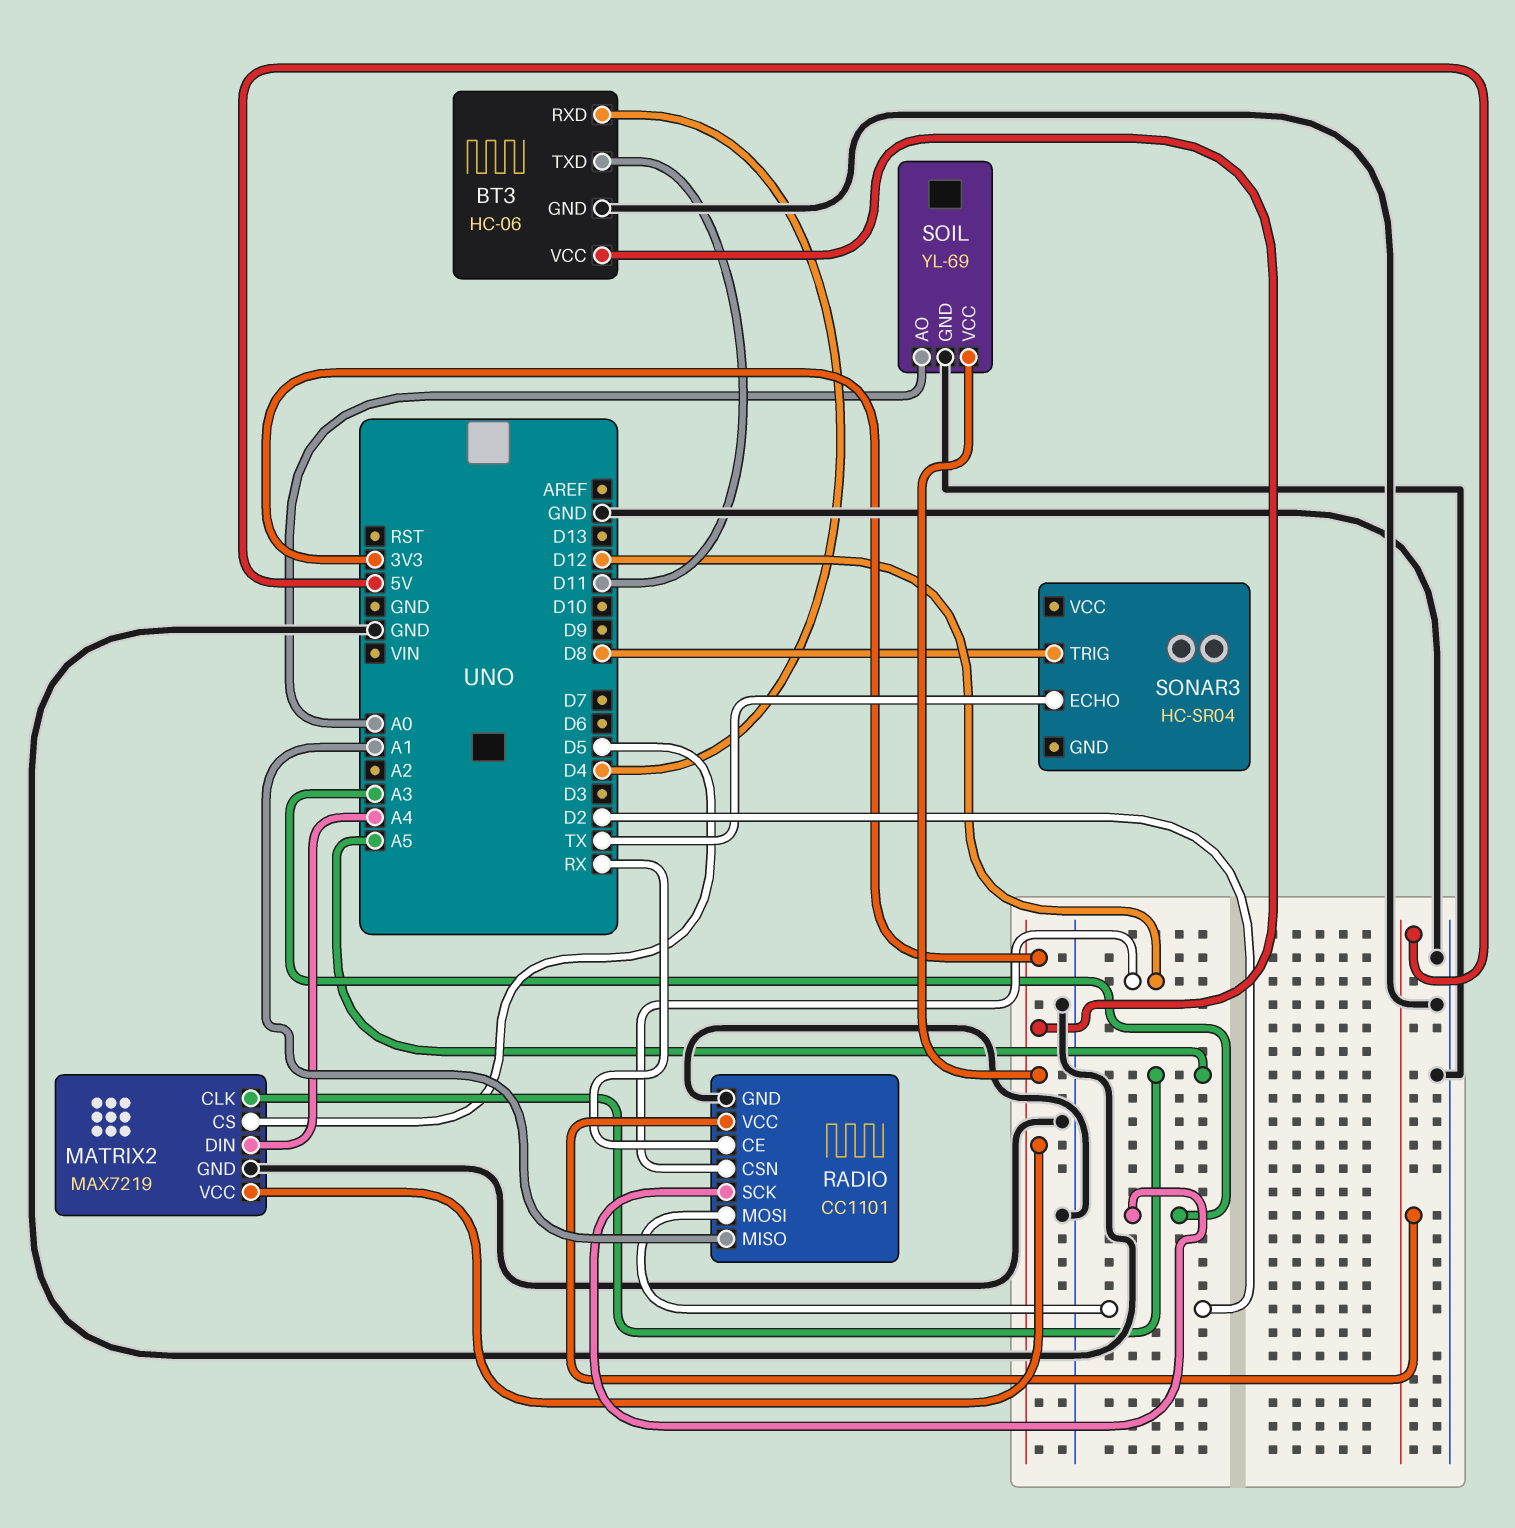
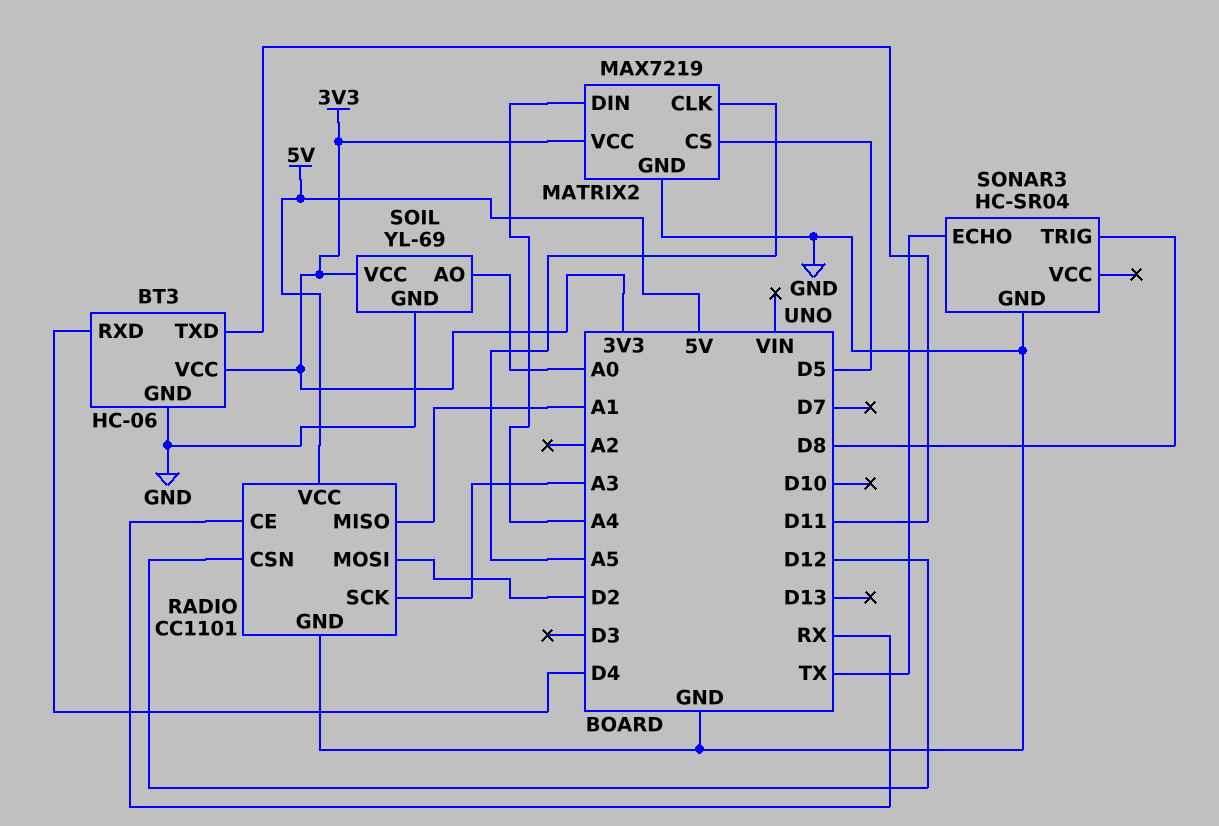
SONAR3 pin GND: none -> GND

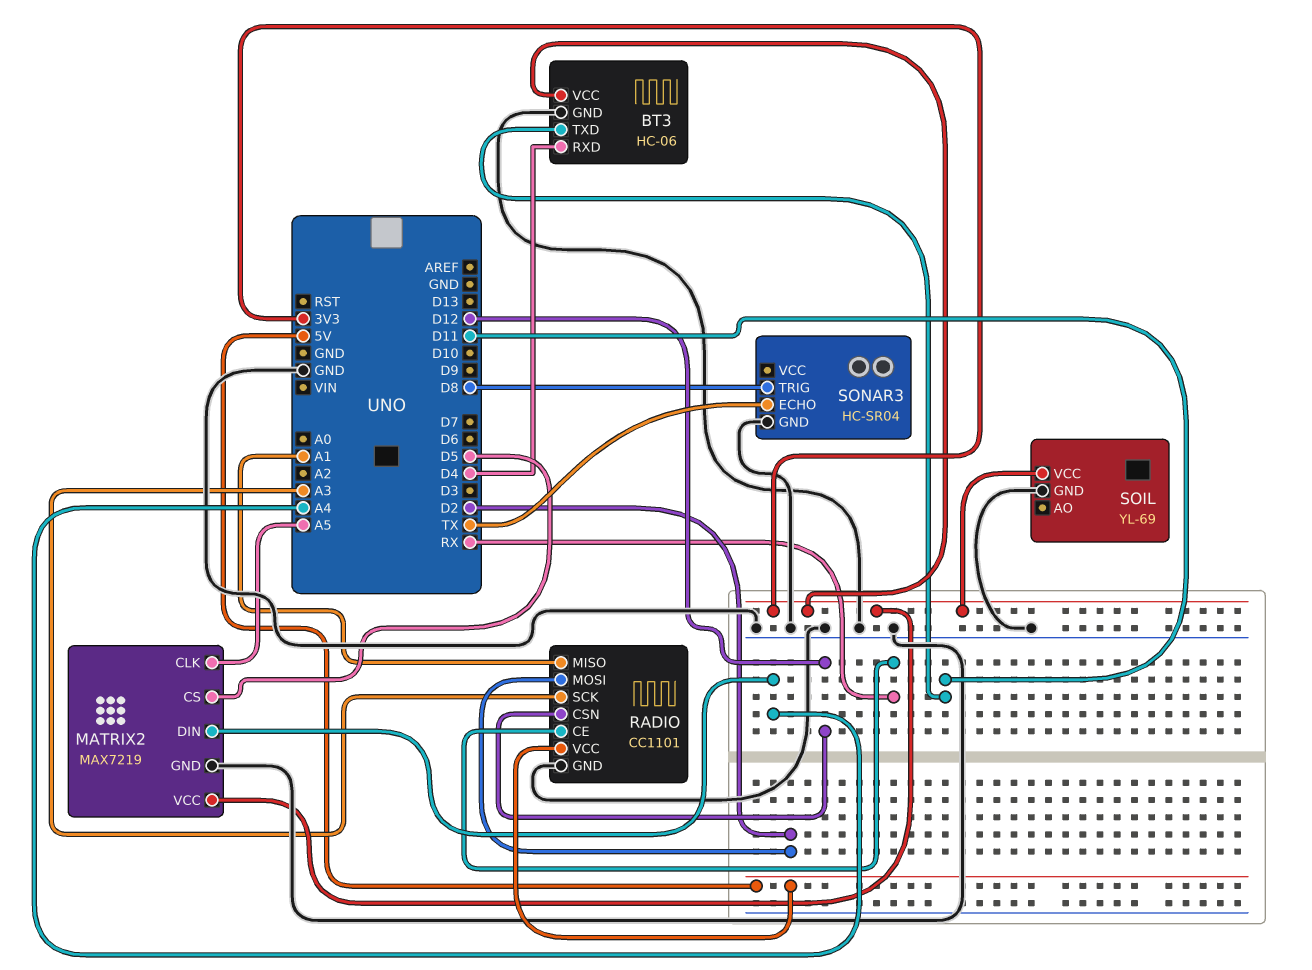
SOIL pin AO: A0 -> none

